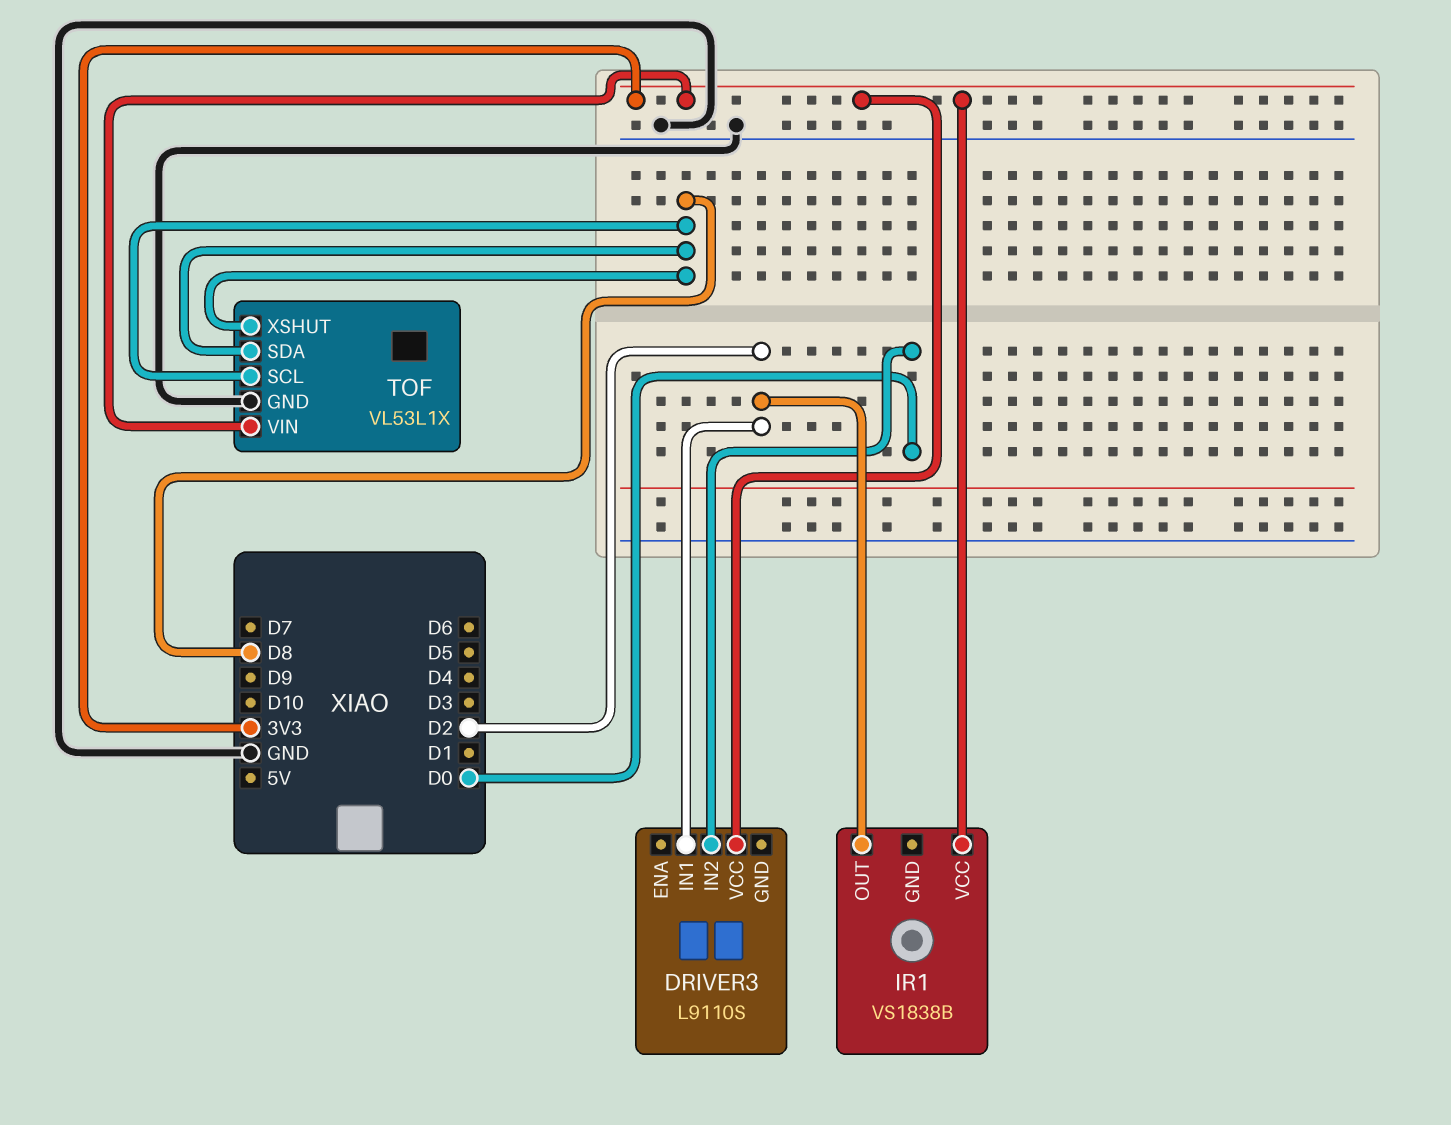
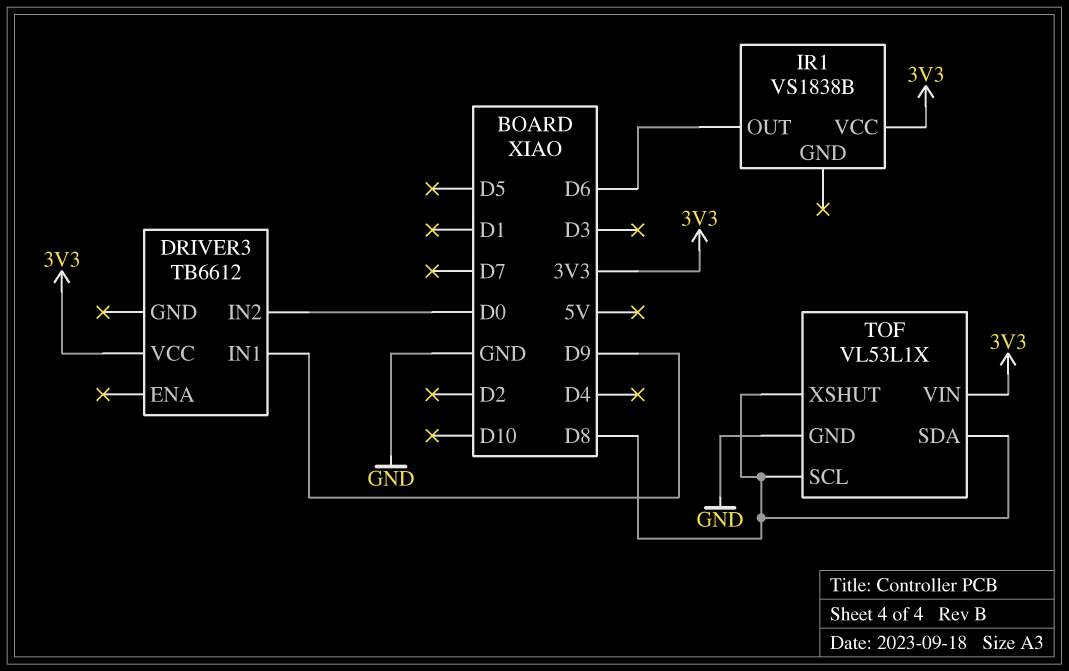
DRIVER3: L9110S -> TB6612
DRIVER3 pin IN1: D2 -> D9
IR1 pin OUT: D2 -> D6

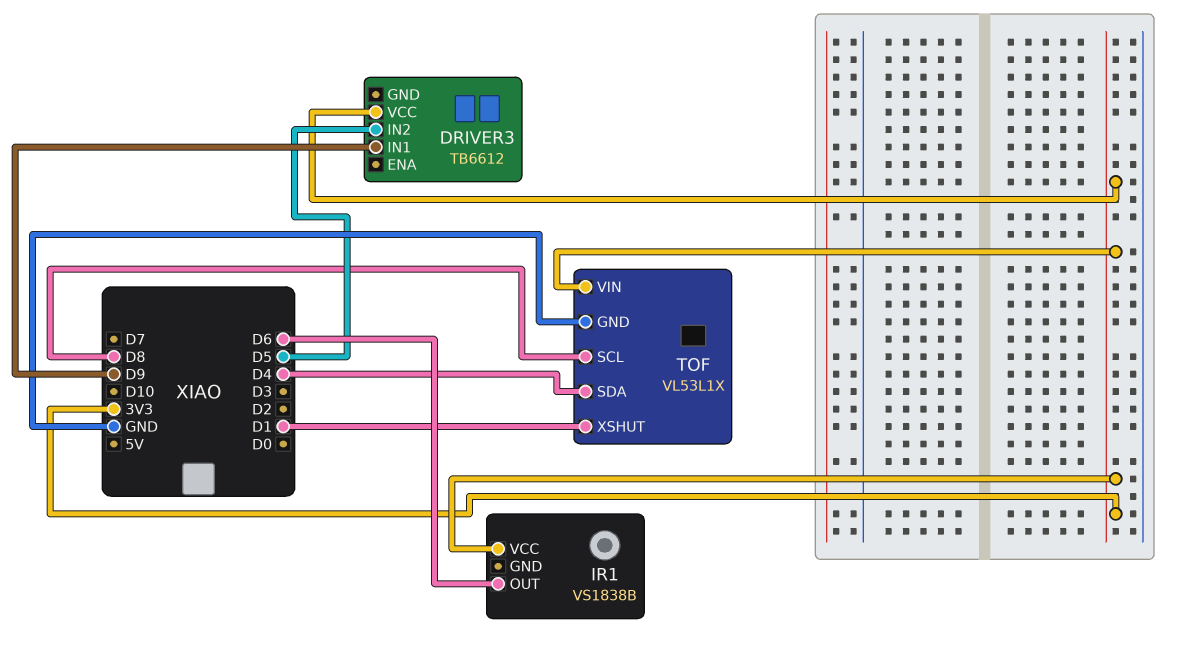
DRIVER3 pin IN2: D0 -> D5
TOF pin SDA: D8 -> D4
TOF pin XSHUT: D8 -> D1

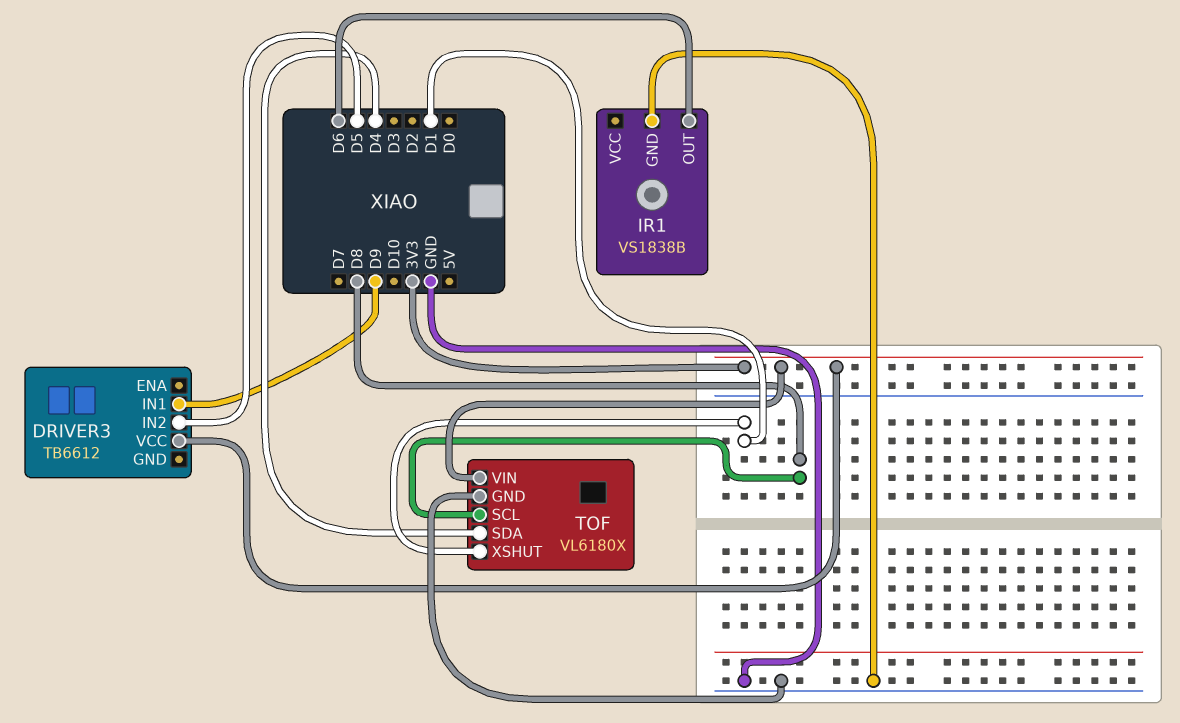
IR1 pin GND: none -> GND
IR1 pin VCC: 3V3 -> none
TOF: VL53L1X -> VL6180X

